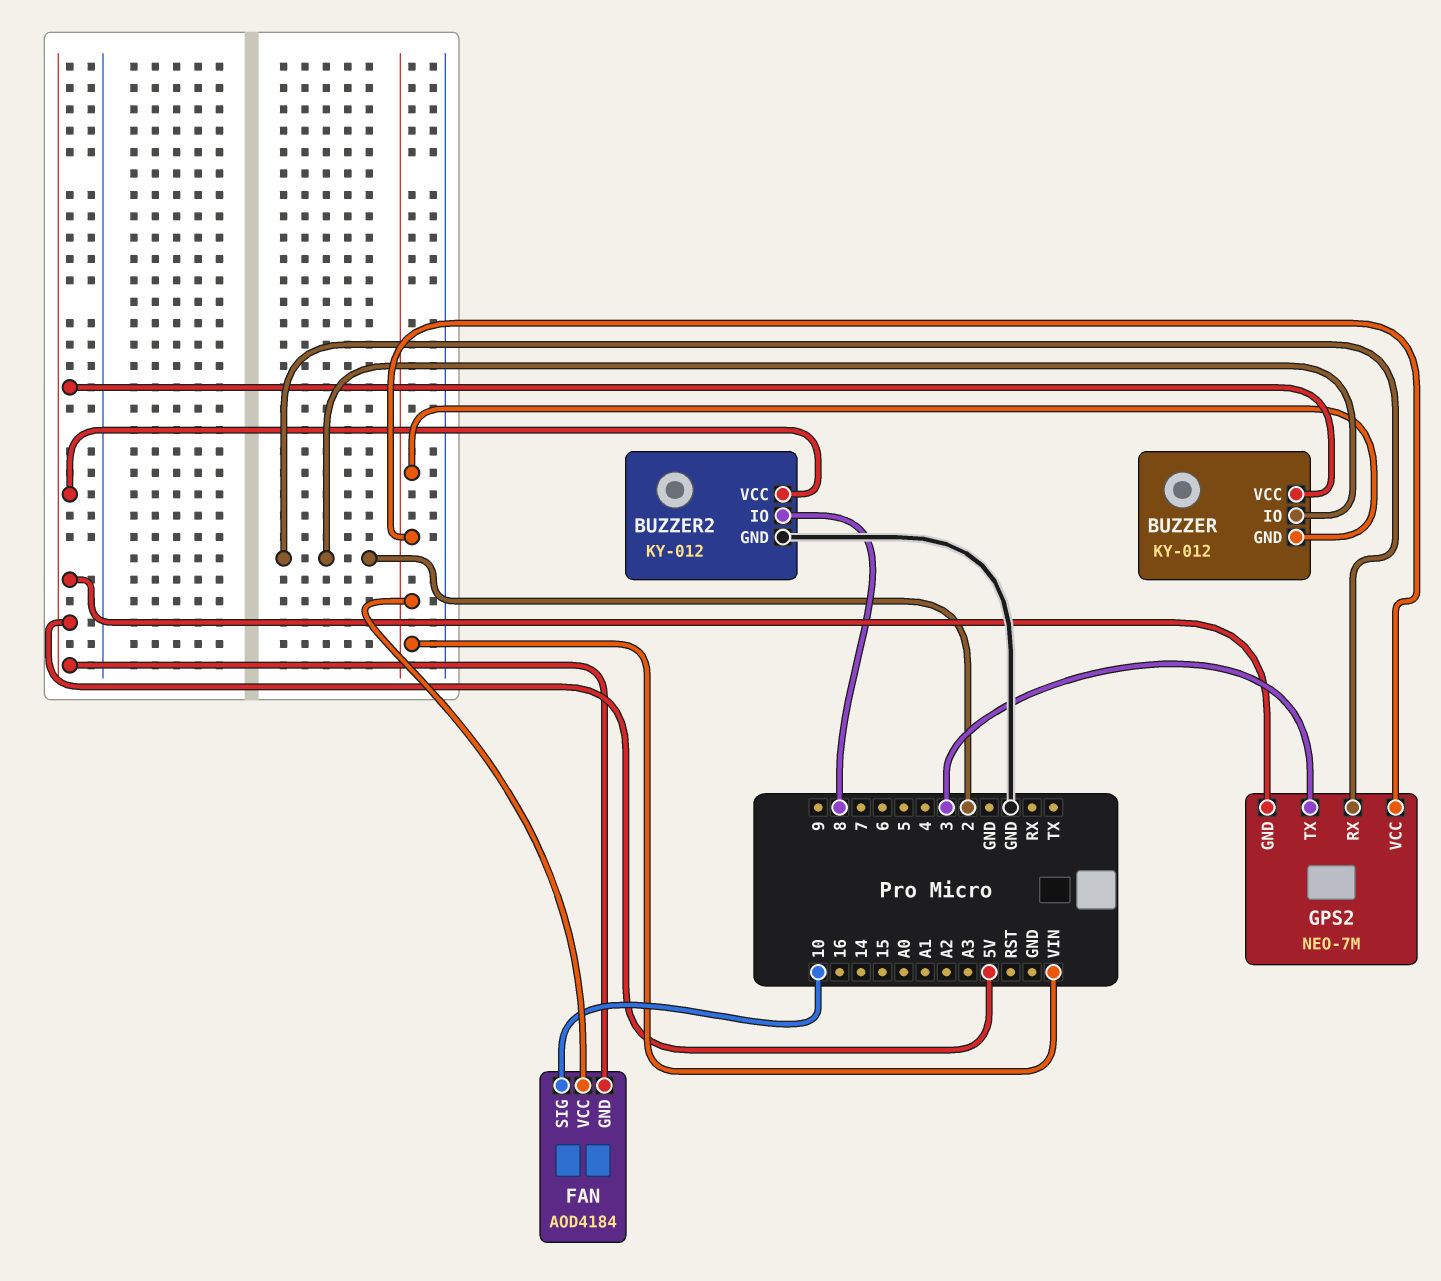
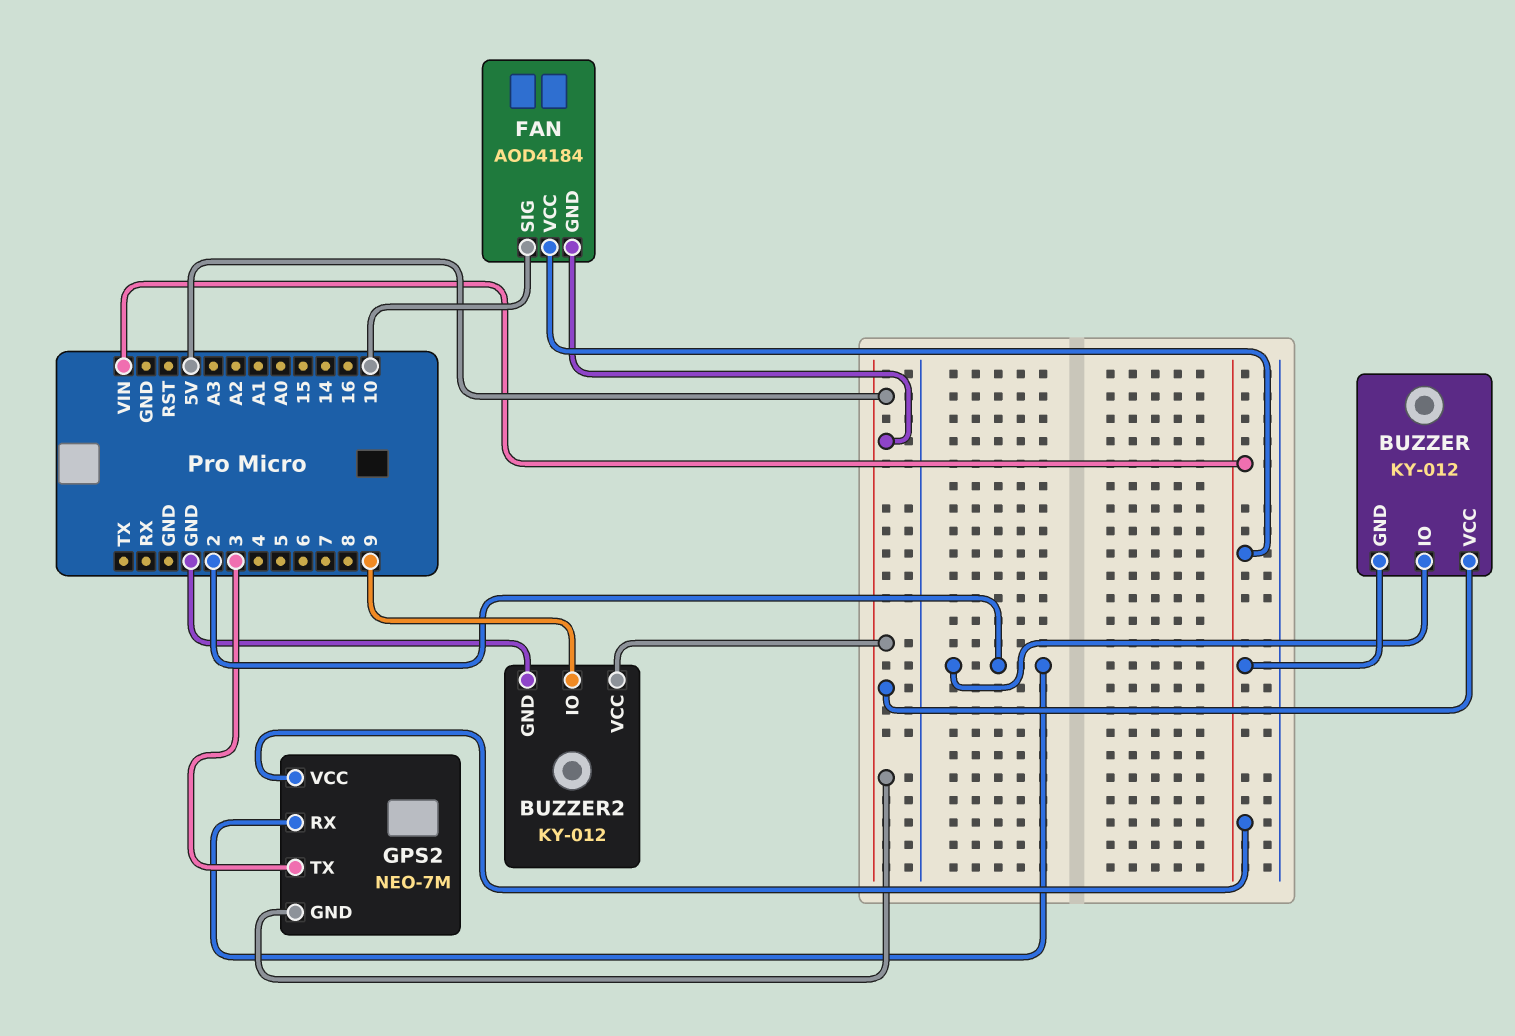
BUZZER2 pin IO: 8 -> 9

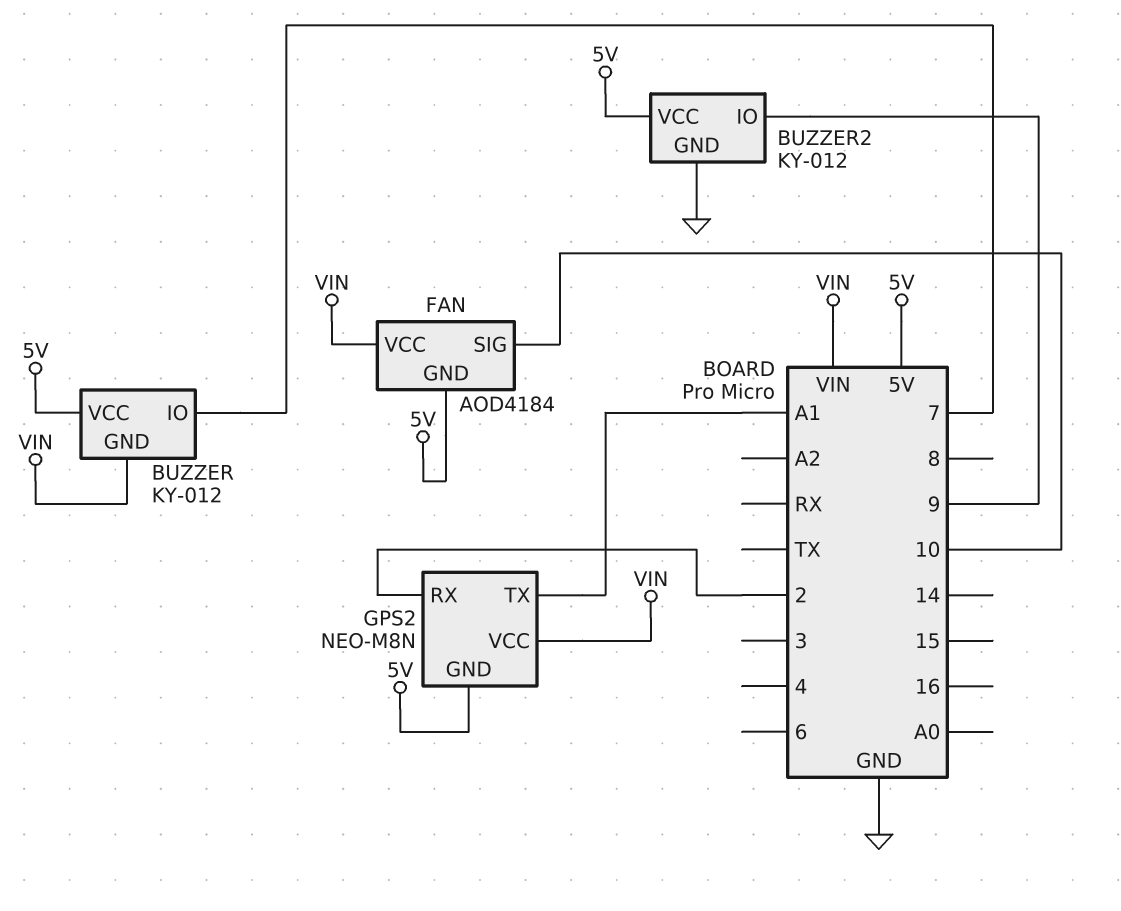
BUZZER pin IO: 2 -> 7
GPS2: NEO-7M -> NEO-M8N
GPS2 pin TX: 3 -> A1

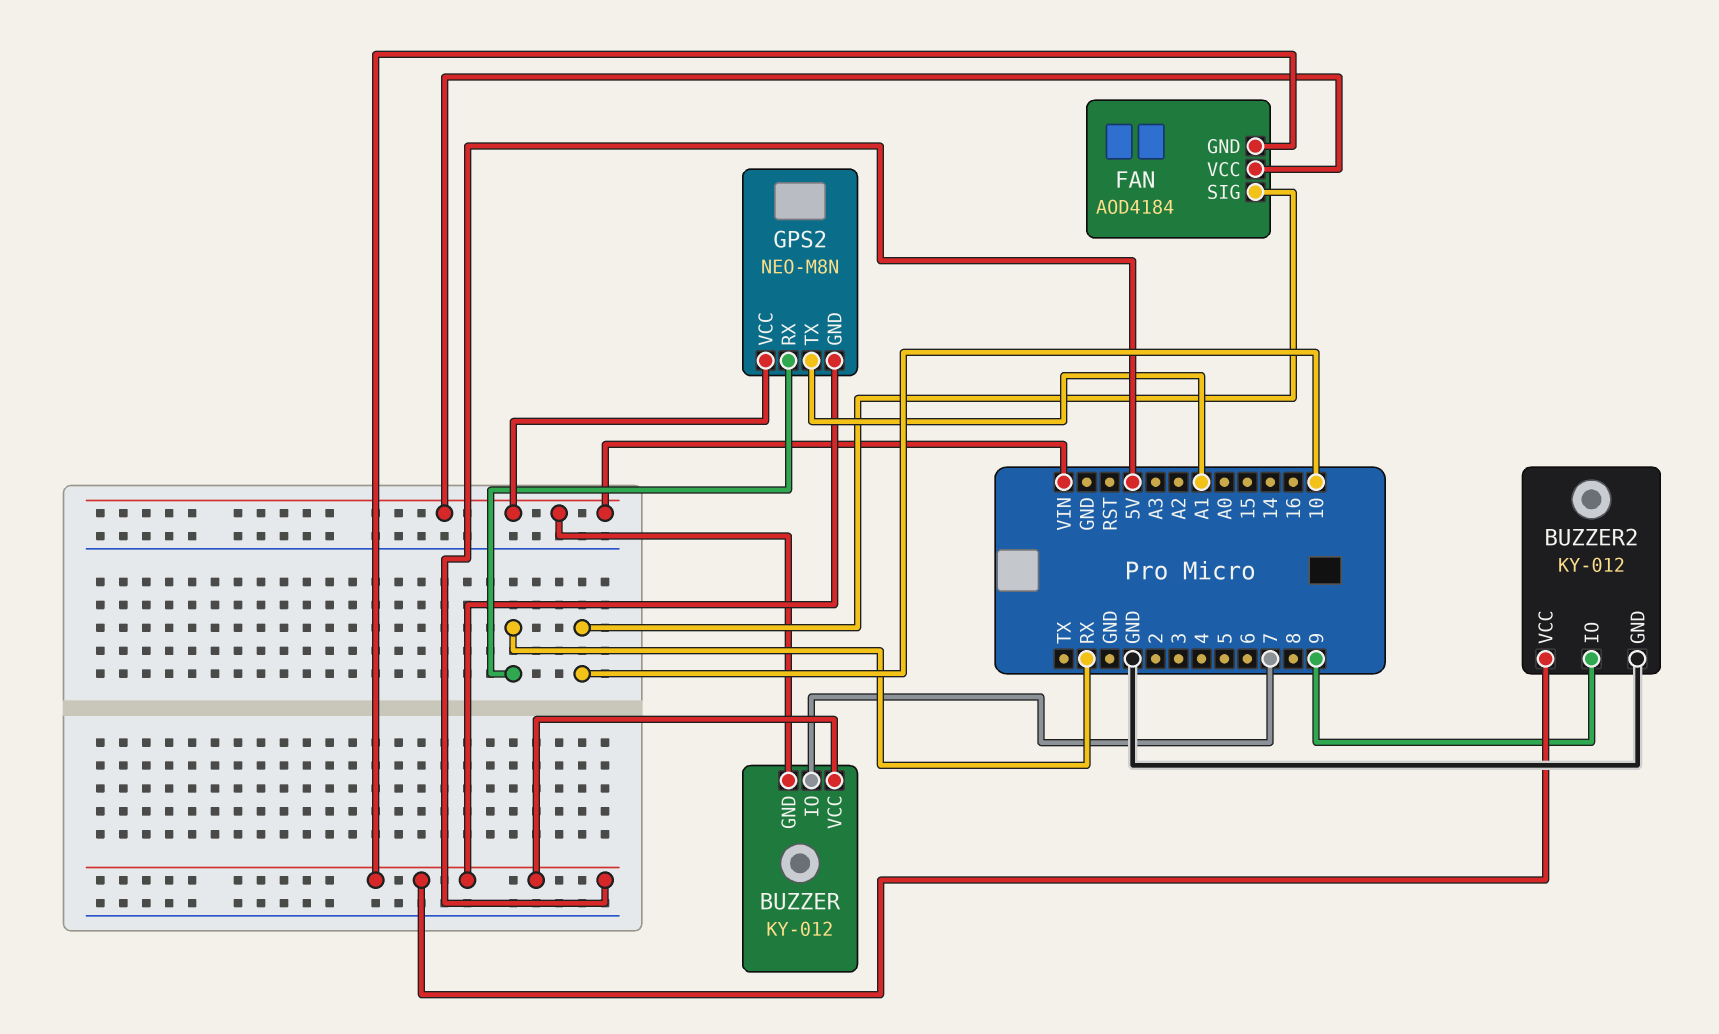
GPS2 pin RX: 2 -> RX

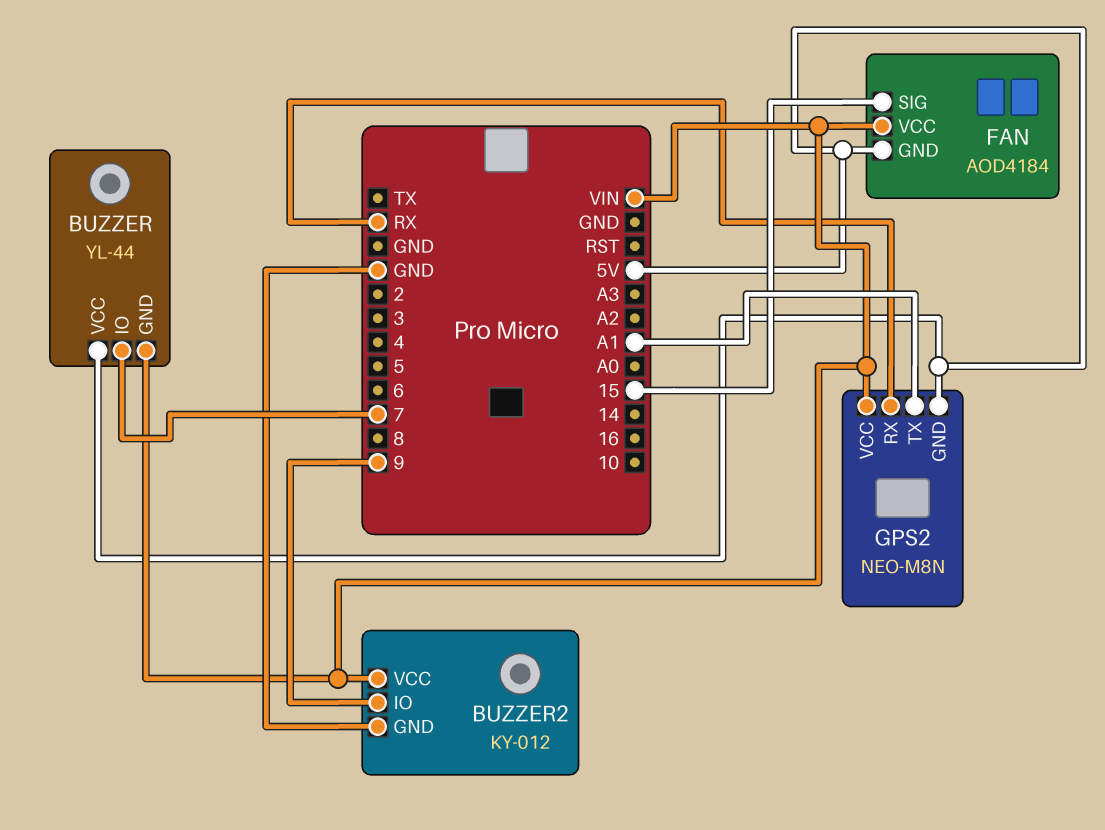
BUZZER: KY-012 -> YL-44
BUZZER2 pin VCC: 5V -> VIN
FAN pin SIG: 10 -> 15

